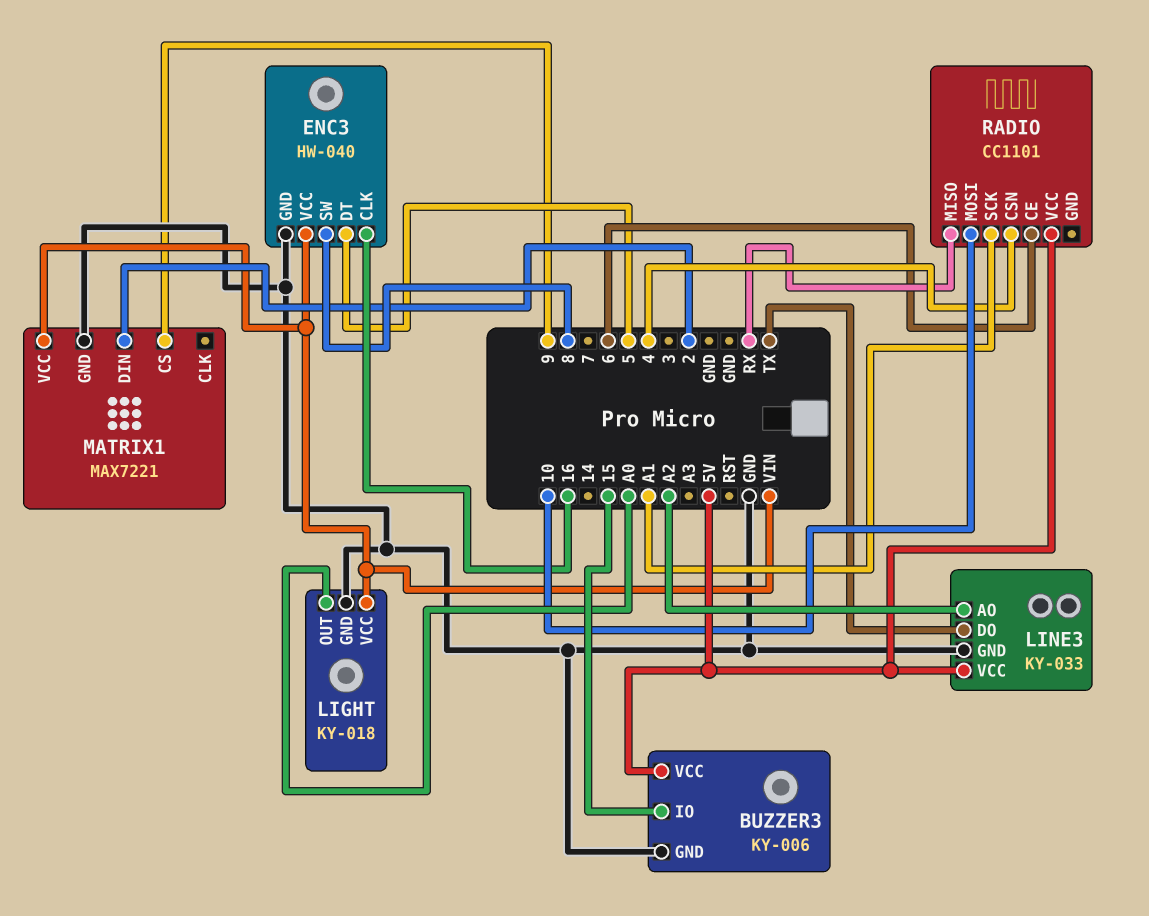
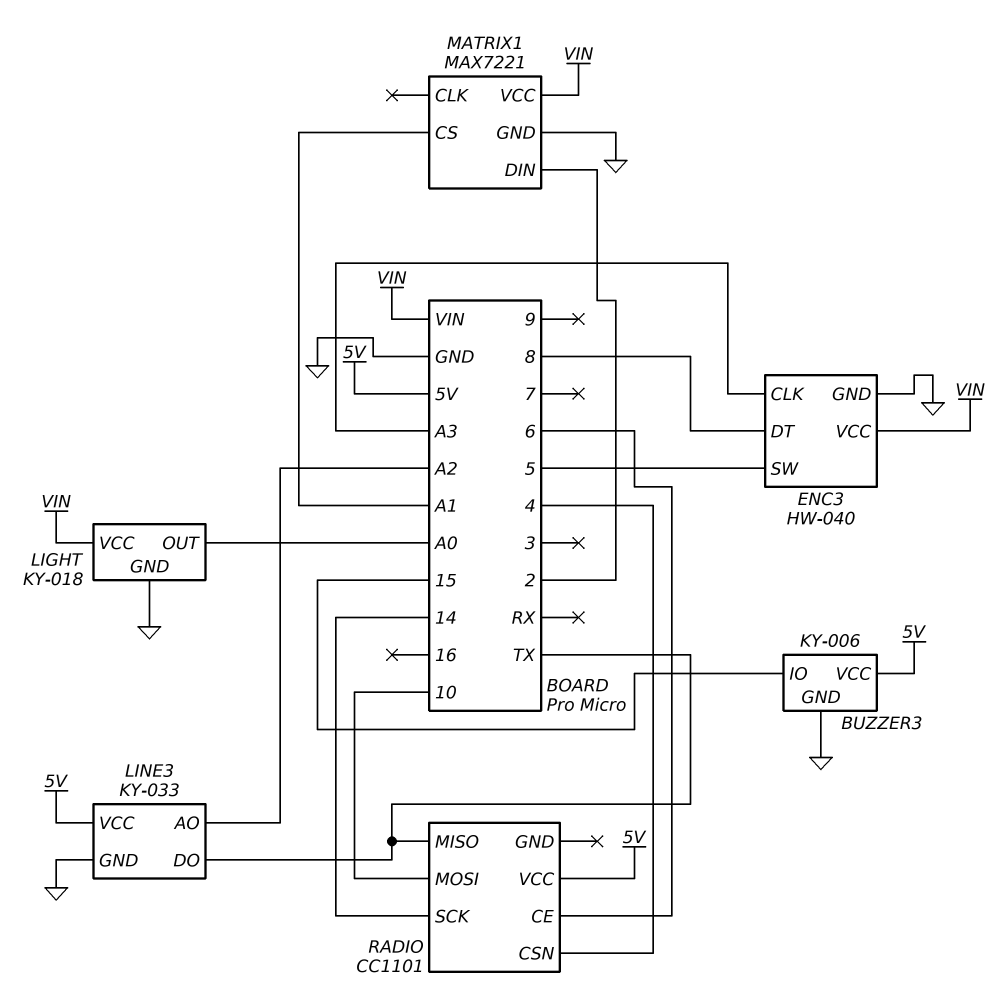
ENC3 pin CLK: 16 -> A3
ENC3 pin DT: 5 -> 8
ENC3 pin SW: 8 -> 5
MATRIX1 pin CS: 9 -> A1
RADIO pin MISO: RX -> TX
RADIO pin SCK: A1 -> 14

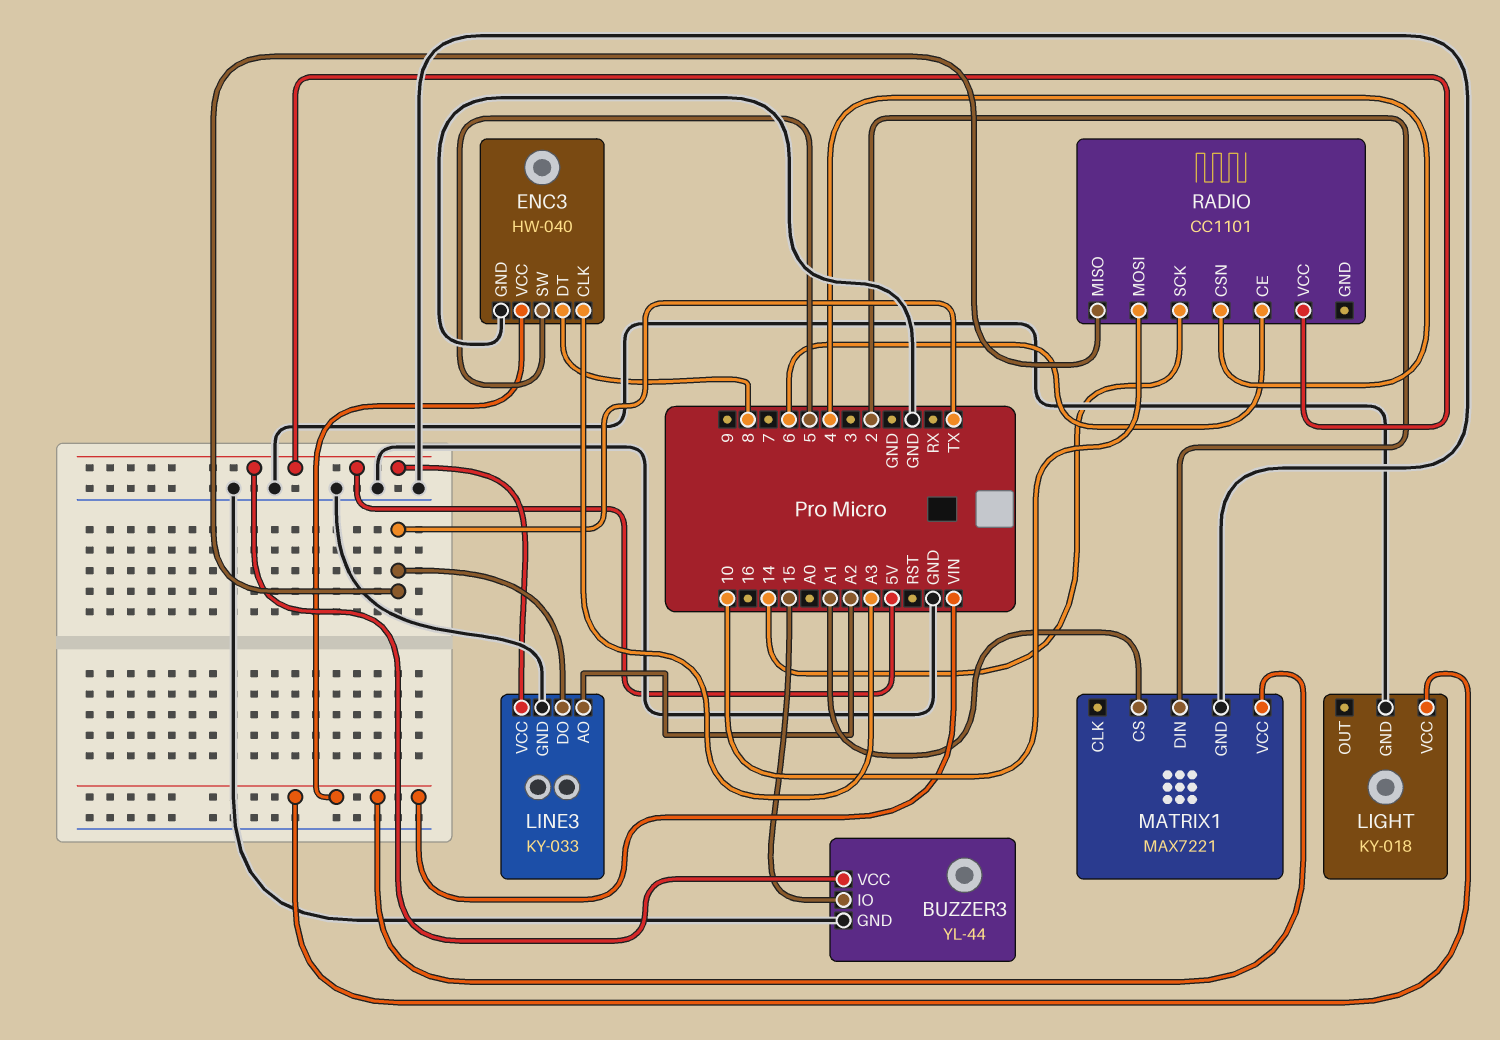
BUZZER3: KY-006 -> YL-44
LIGHT pin OUT: A0 -> none

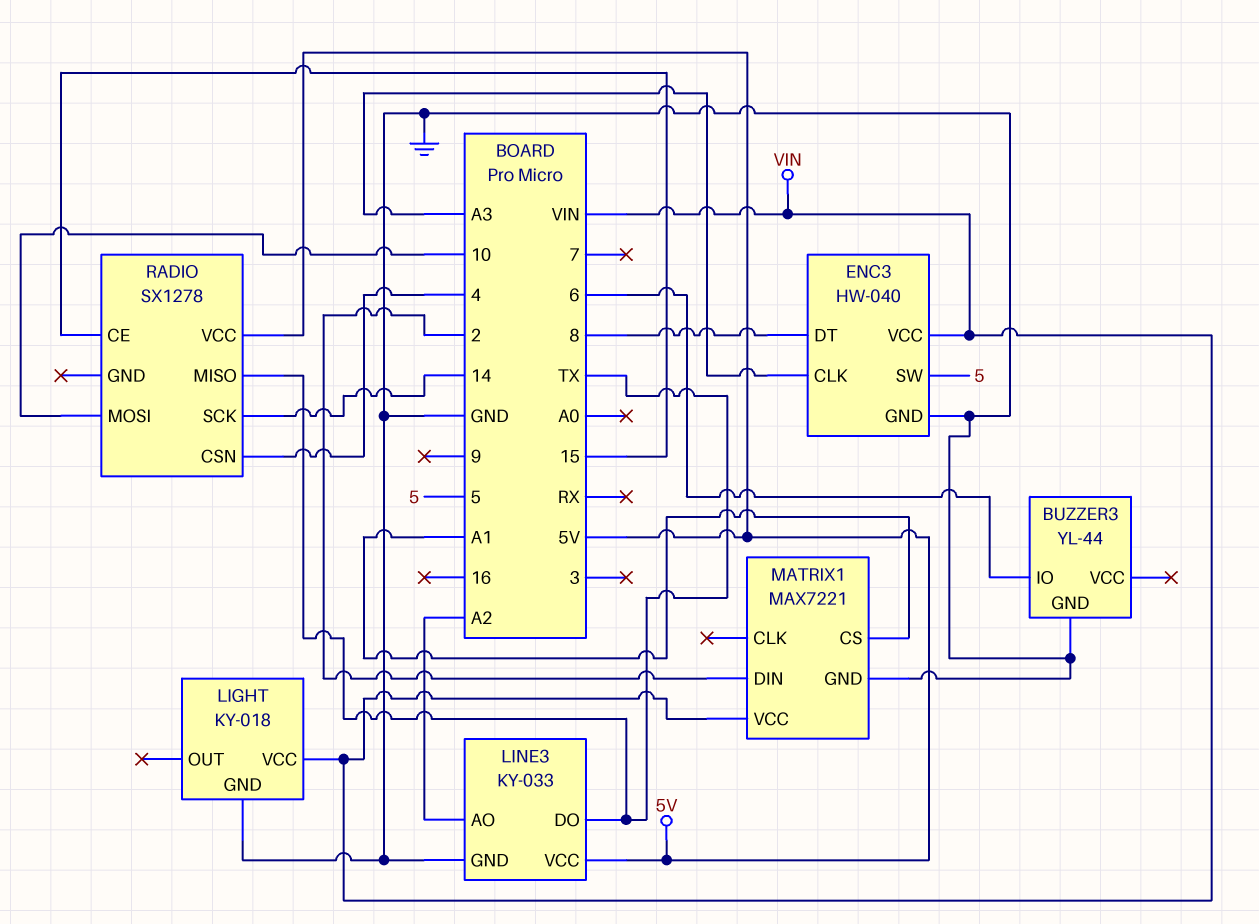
BUZZER3 pin IO: 15 -> 6
BUZZER3 pin VCC: 5V -> none
RADIO: CC1101 -> SX1278
RADIO pin CE: 6 -> 15

